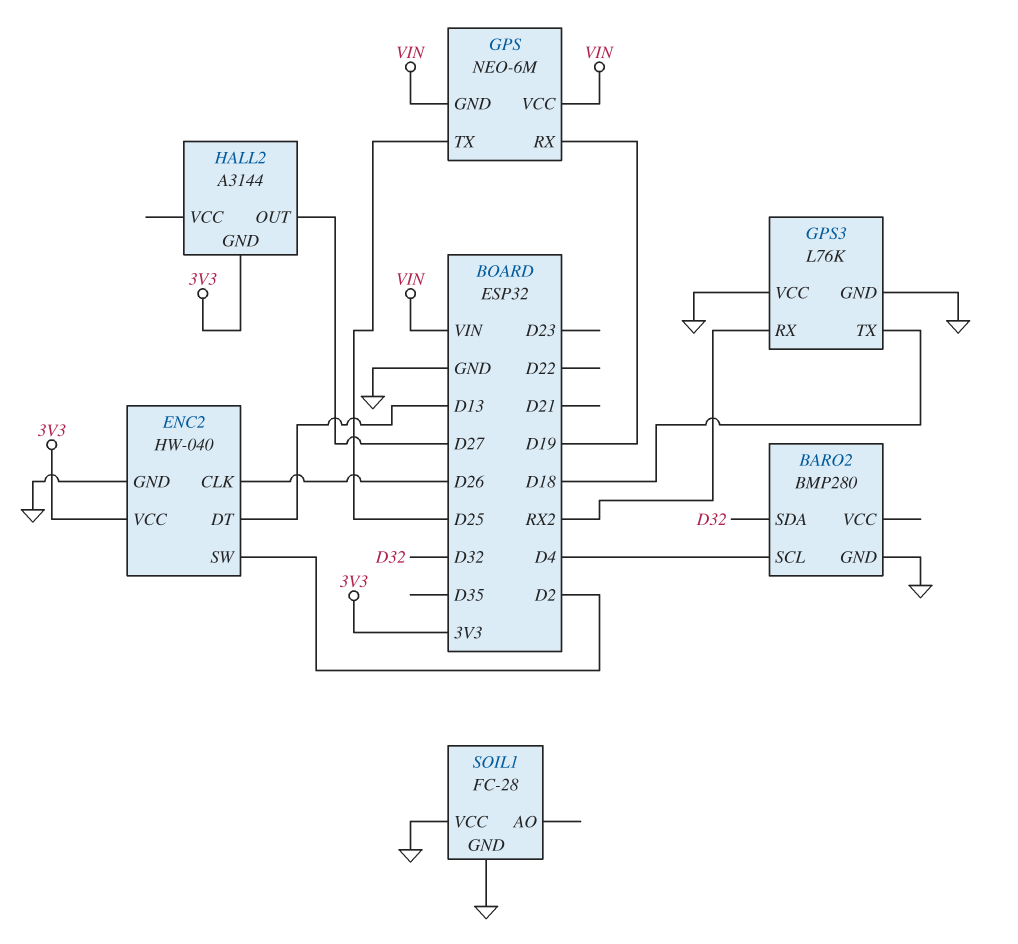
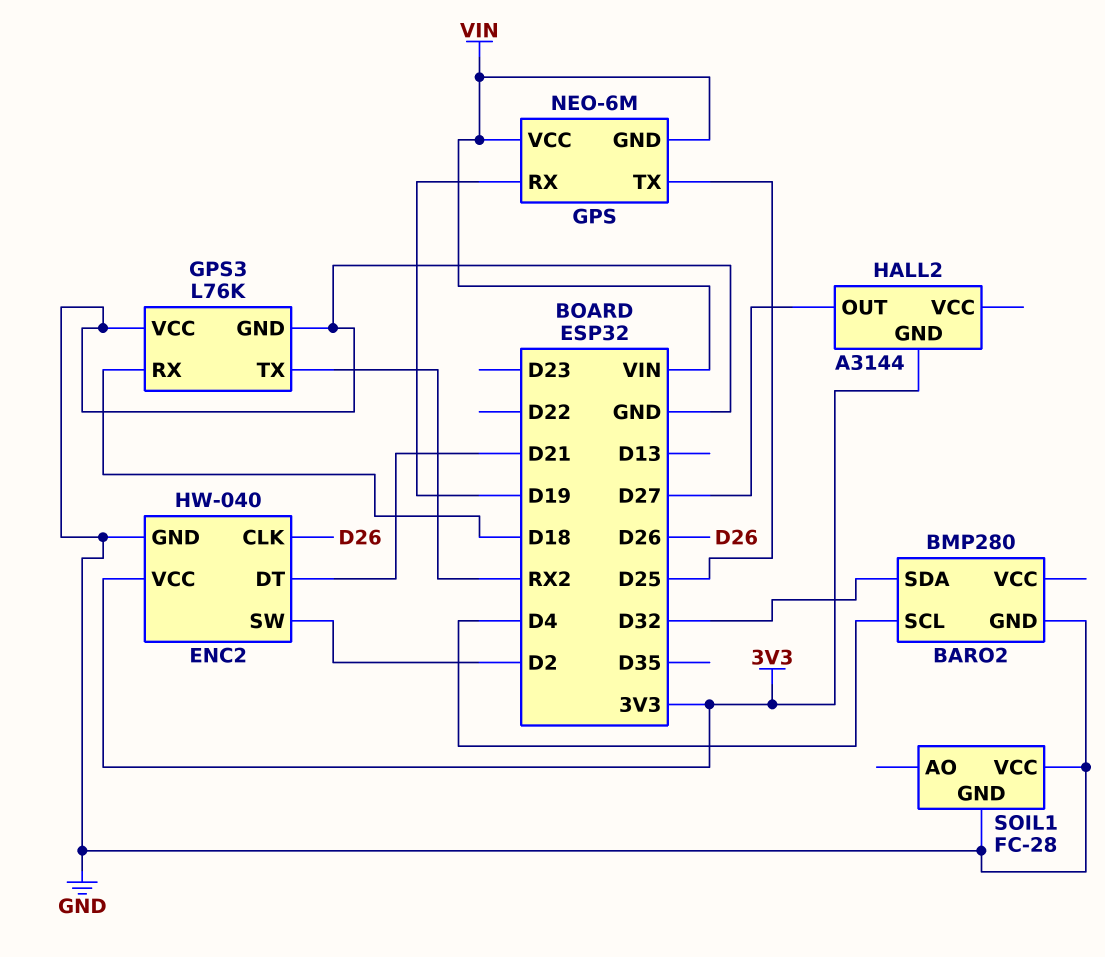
ENC2 pin DT: D13 -> D21
GPS3 pin RX: RX2 -> D18
GPS3 pin TX: D18 -> RX2

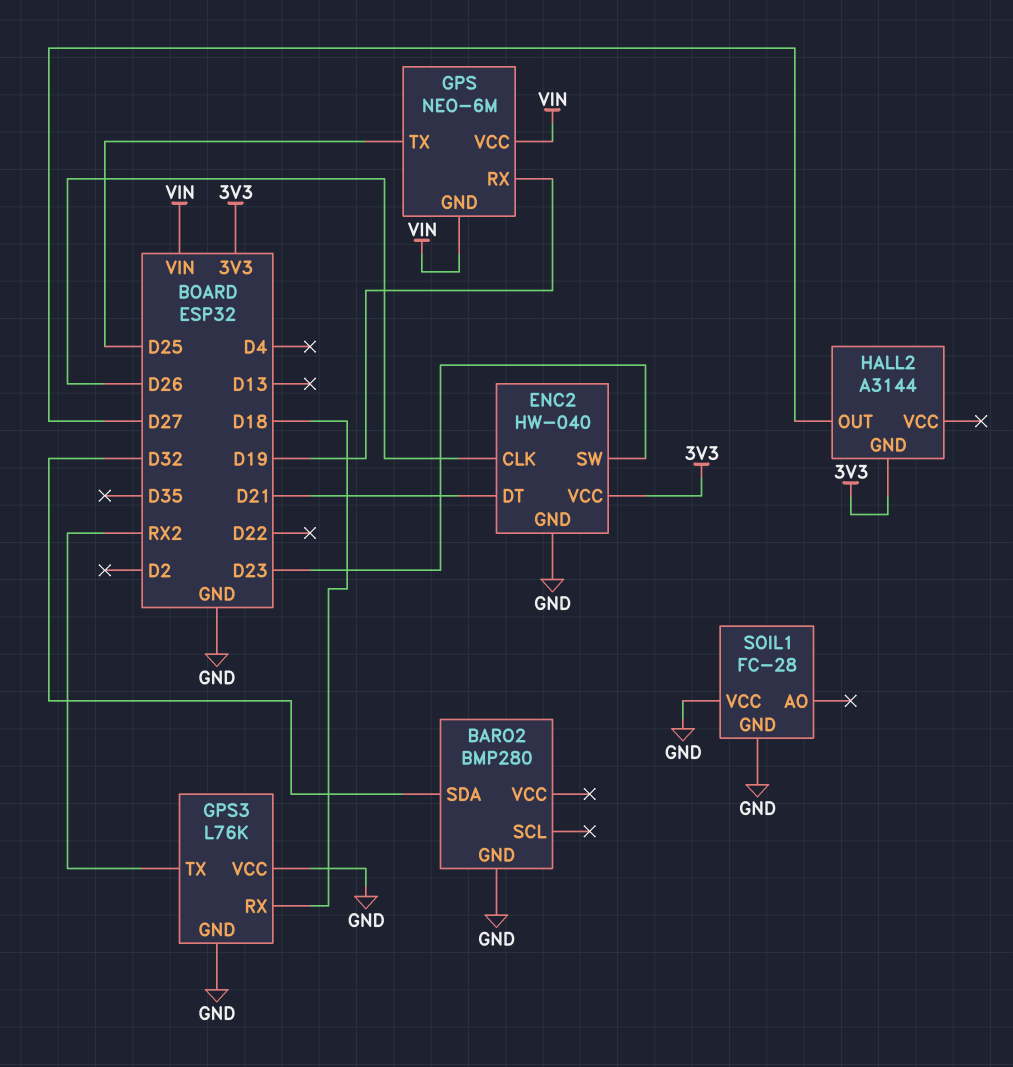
BARO2 pin SCL: D4 -> none
ENC2 pin SW: D2 -> D23

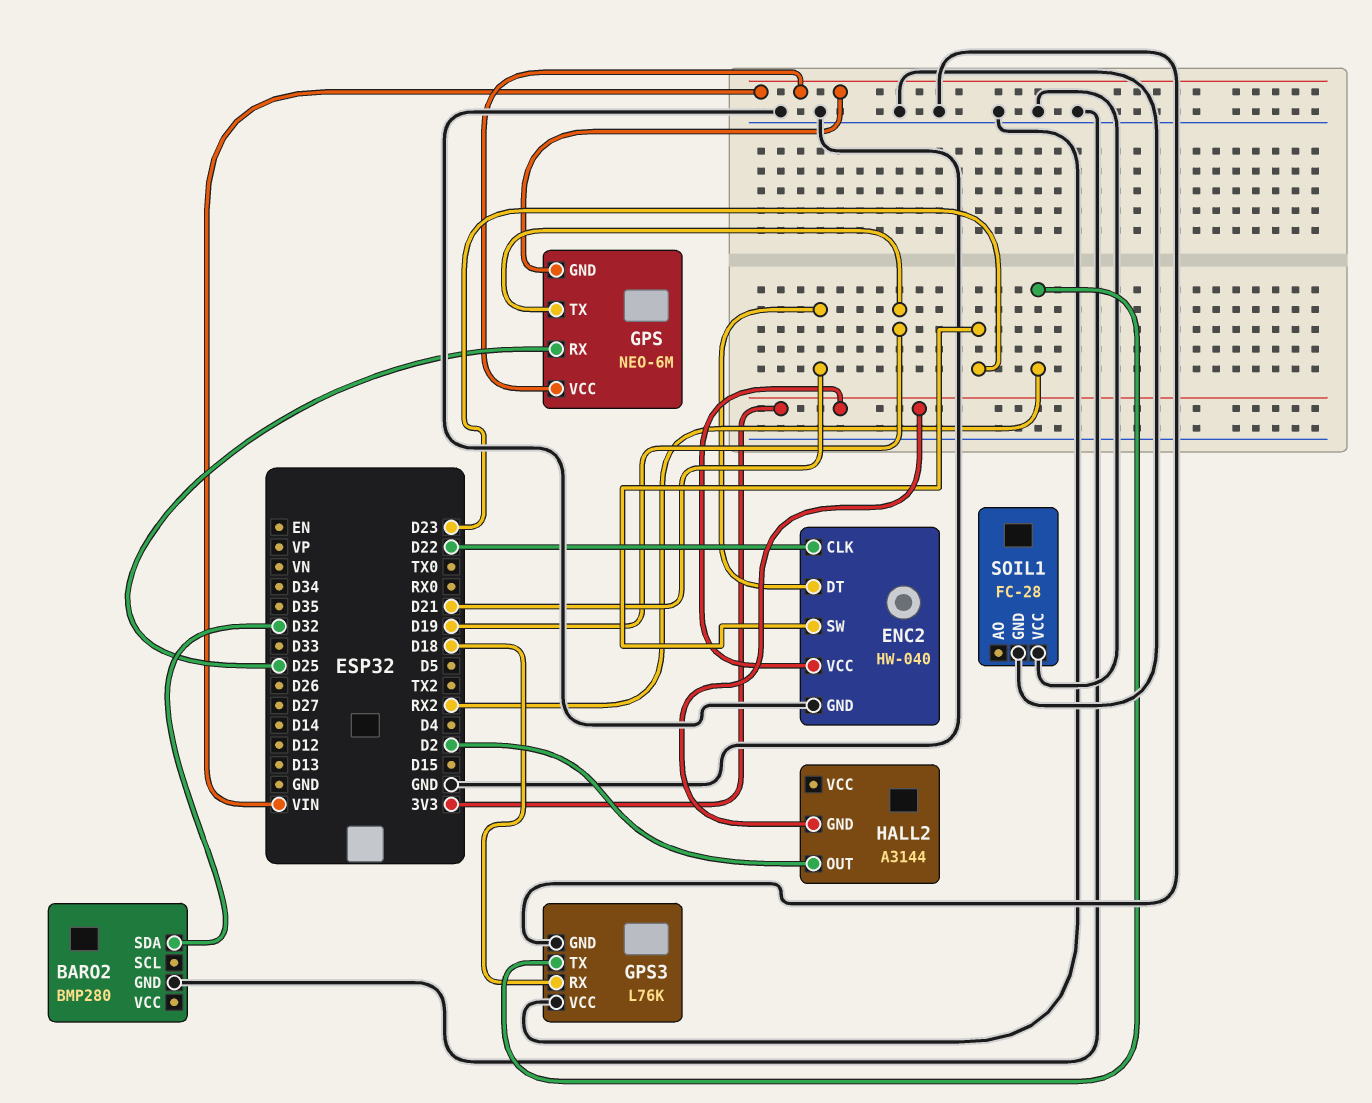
ENC2 pin CLK: D26 -> D22
GPS pin RX: D19 -> D25
GPS pin TX: D25 -> D19
HALL2 pin OUT: D27 -> D2

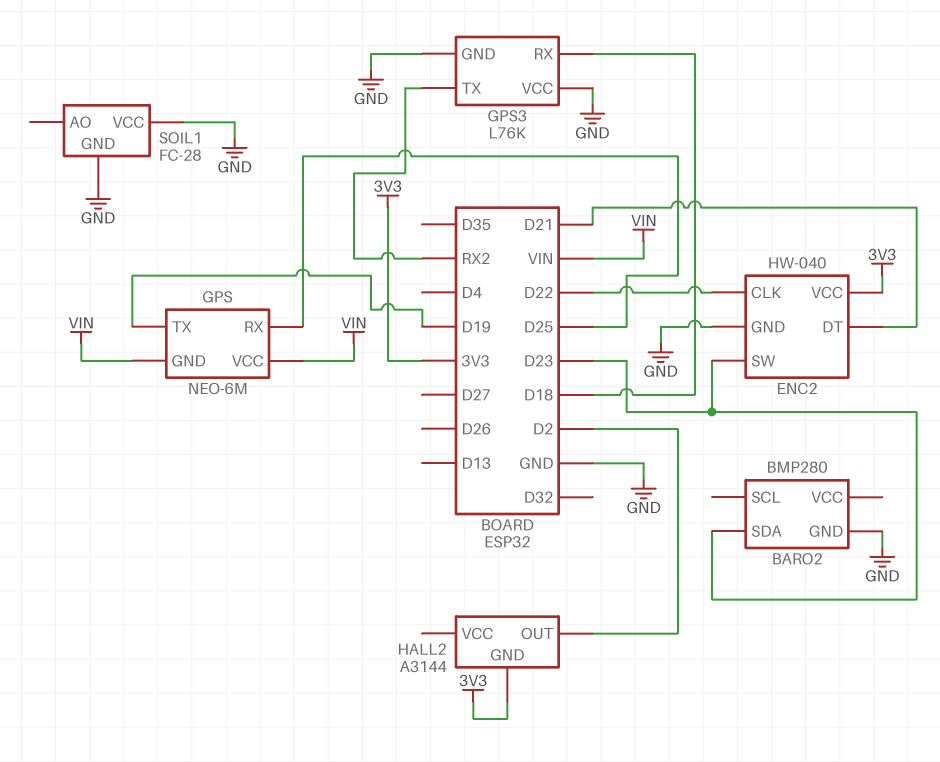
BARO2 pin SDA: D32 -> D23

